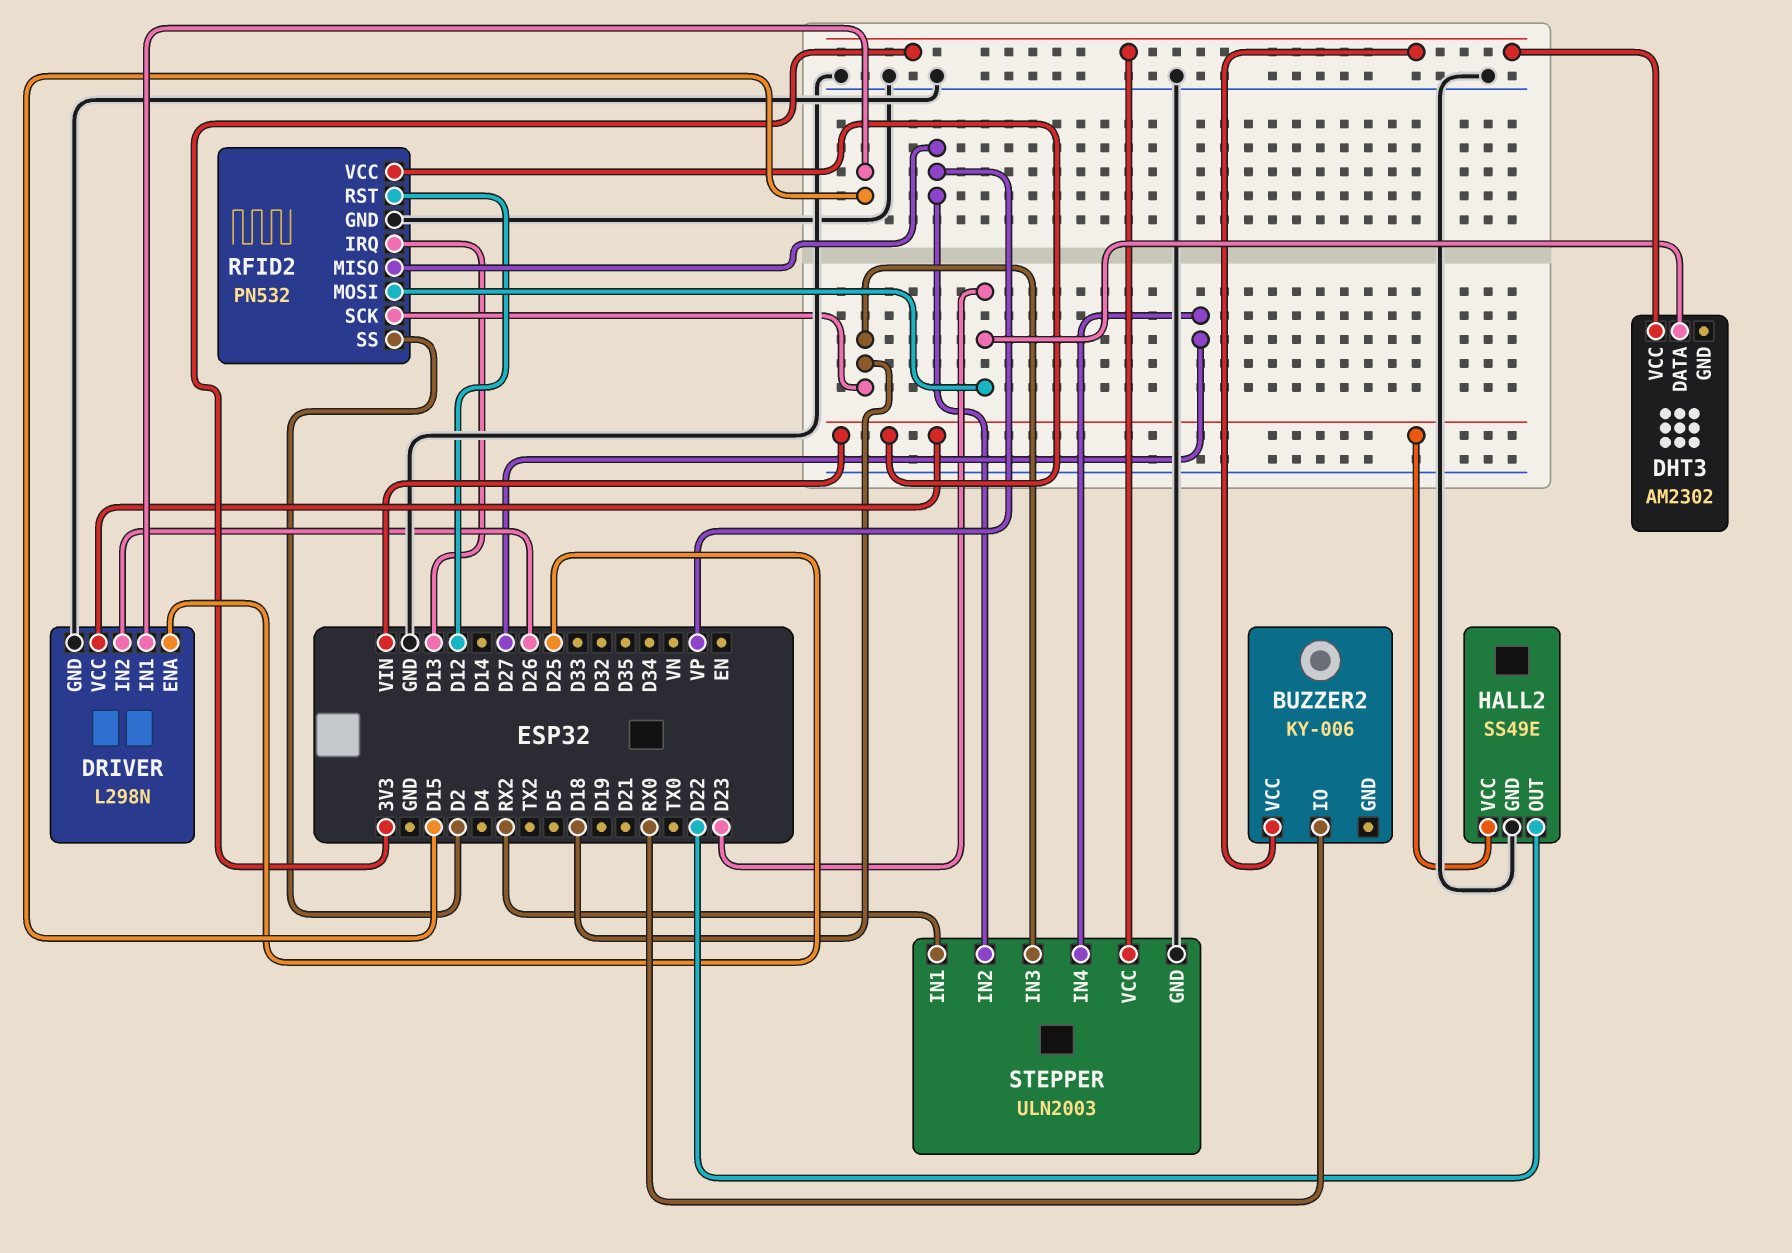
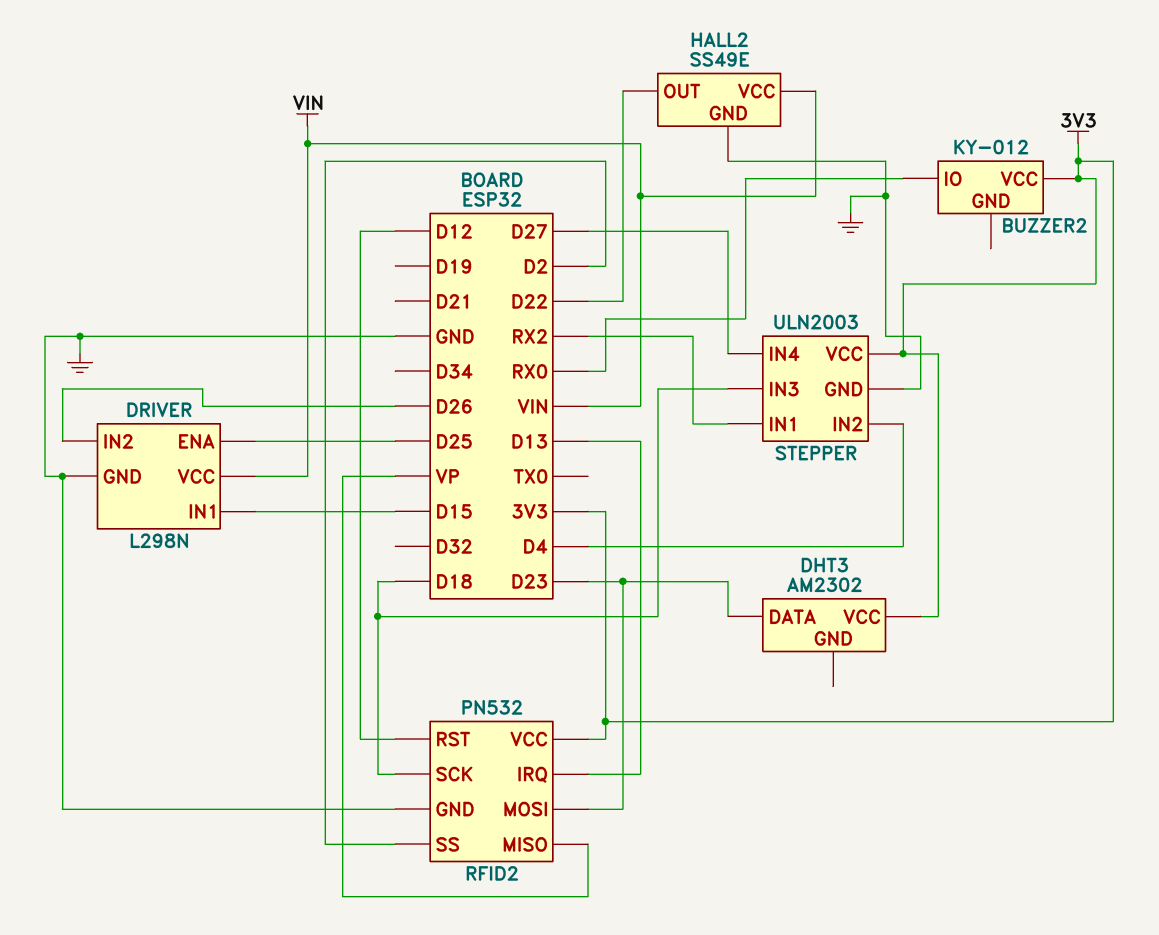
BUZZER2: KY-006 -> KY-012
RFID2 pin VCC: VIN -> 3V3
STEPPER pin IN2: VP -> D4

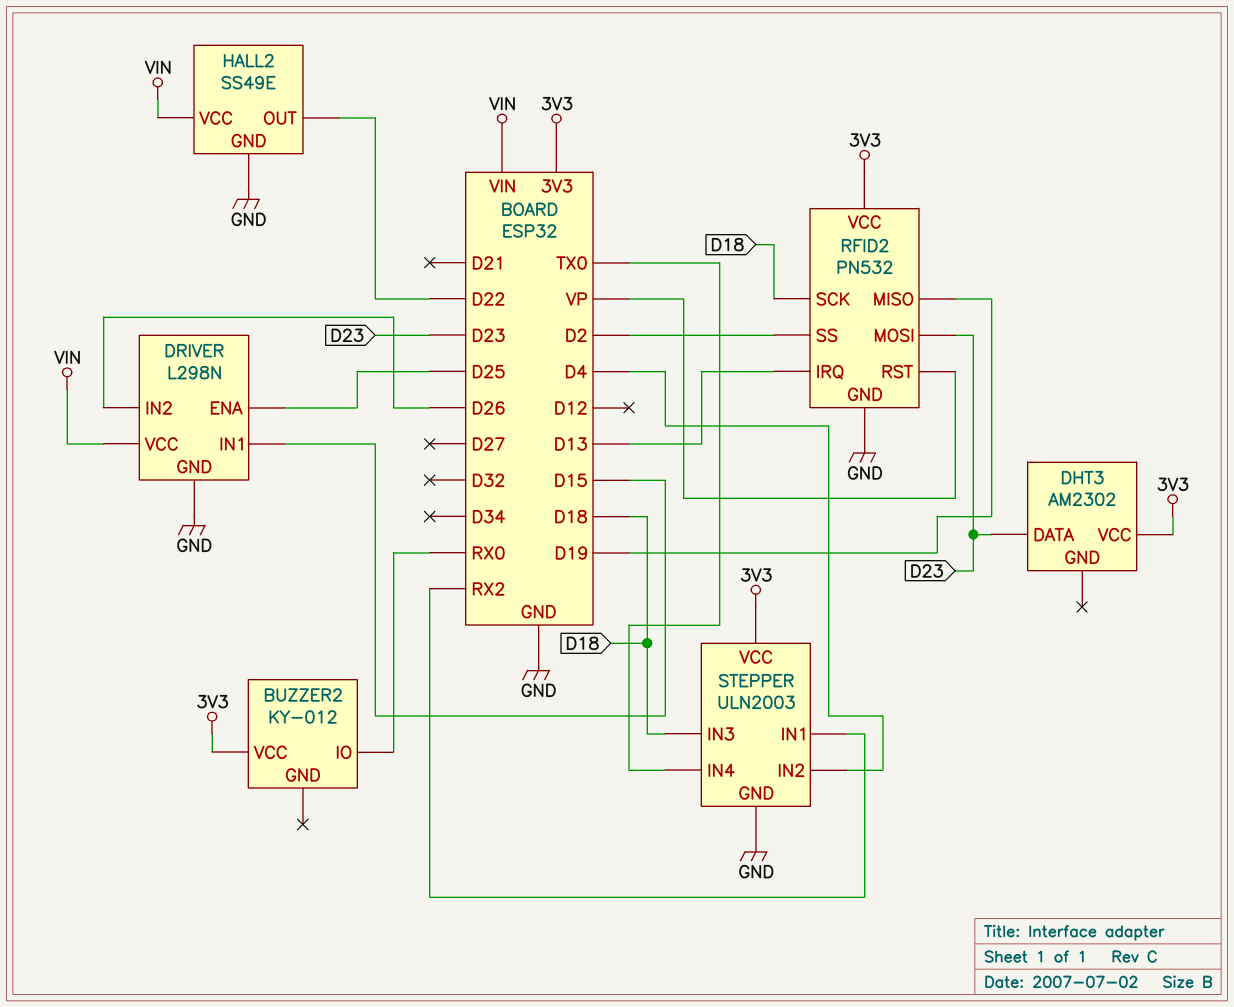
RFID2 pin MISO: VP -> D19
RFID2 pin RST: D12 -> VP
STEPPER pin IN4: D27 -> TX0

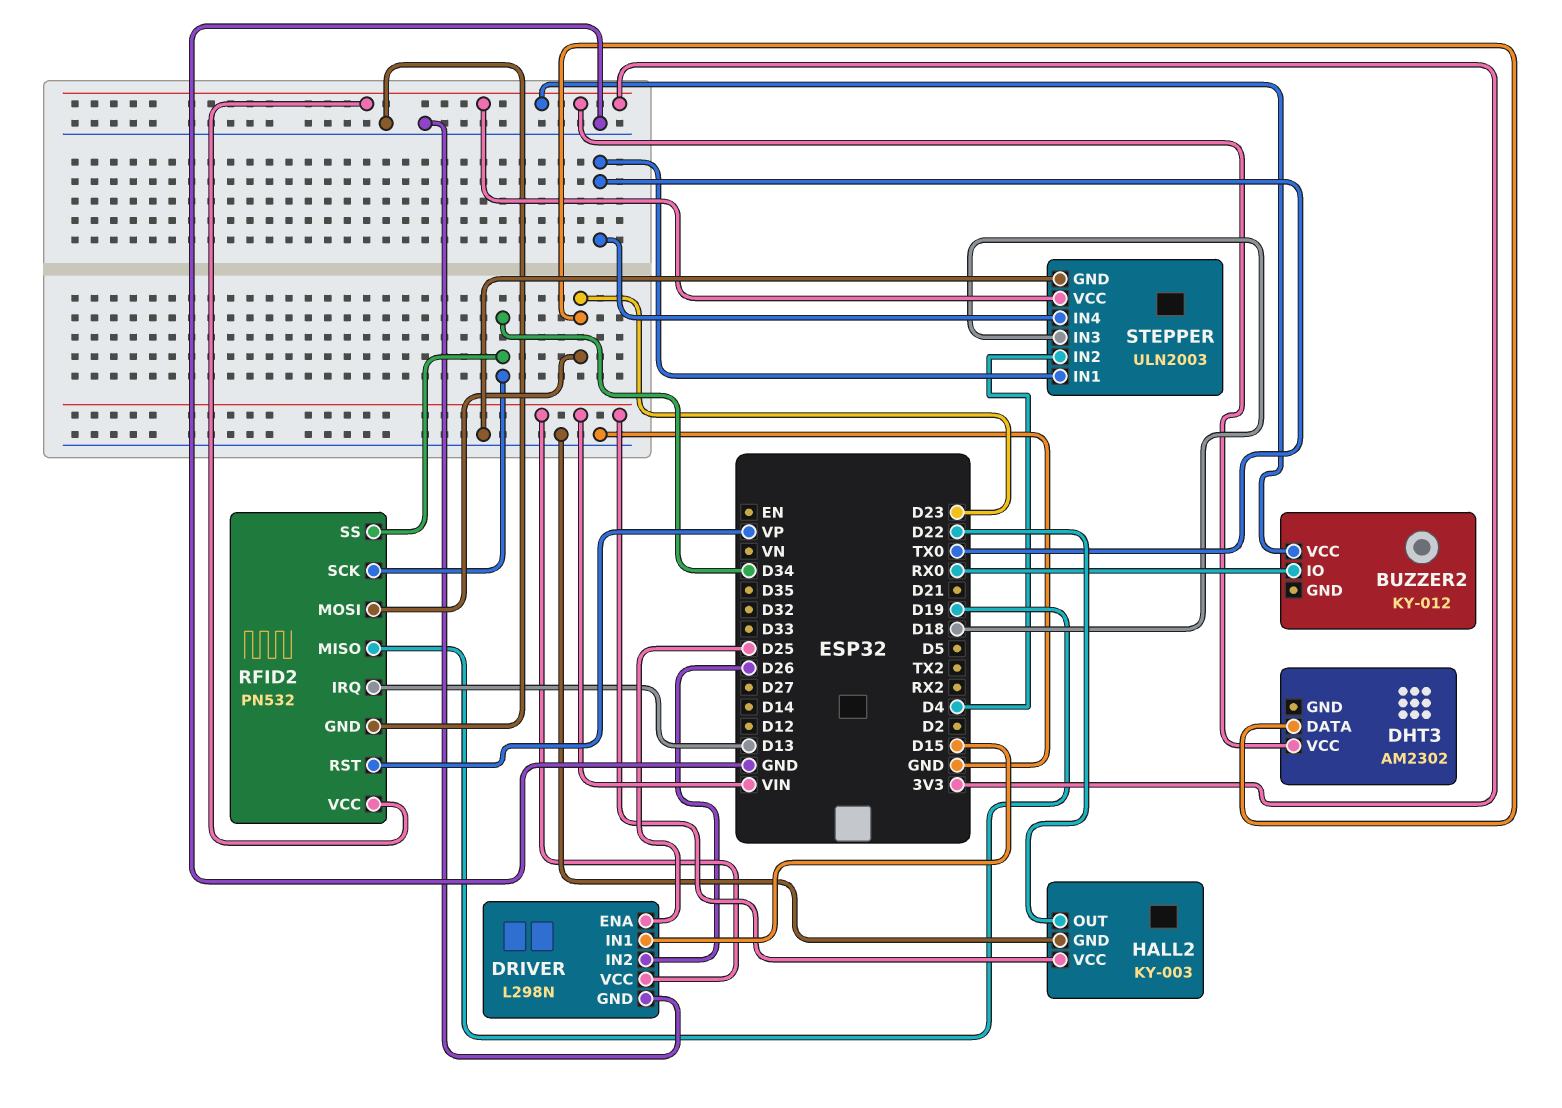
HALL2: SS49E -> KY-003
RFID2 pin SCK: D18 -> D34
RFID2 pin SS: D2 -> D34
STEPPER pin IN1: RX2 -> TX0

